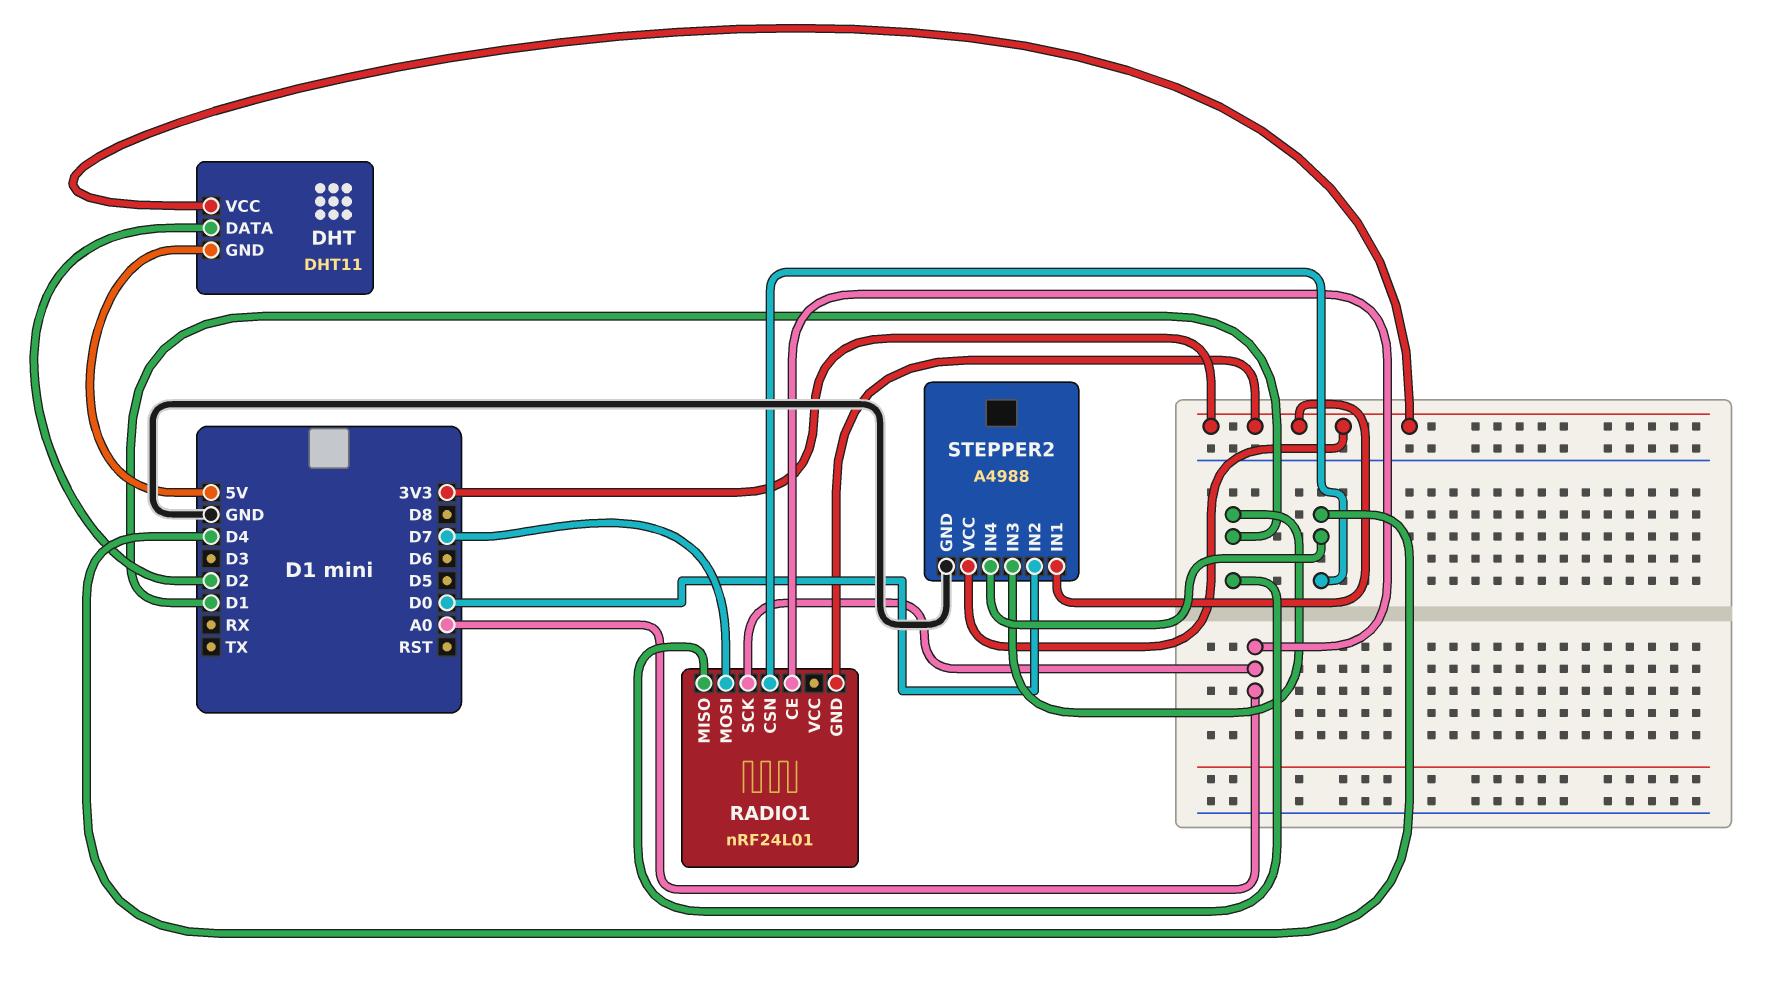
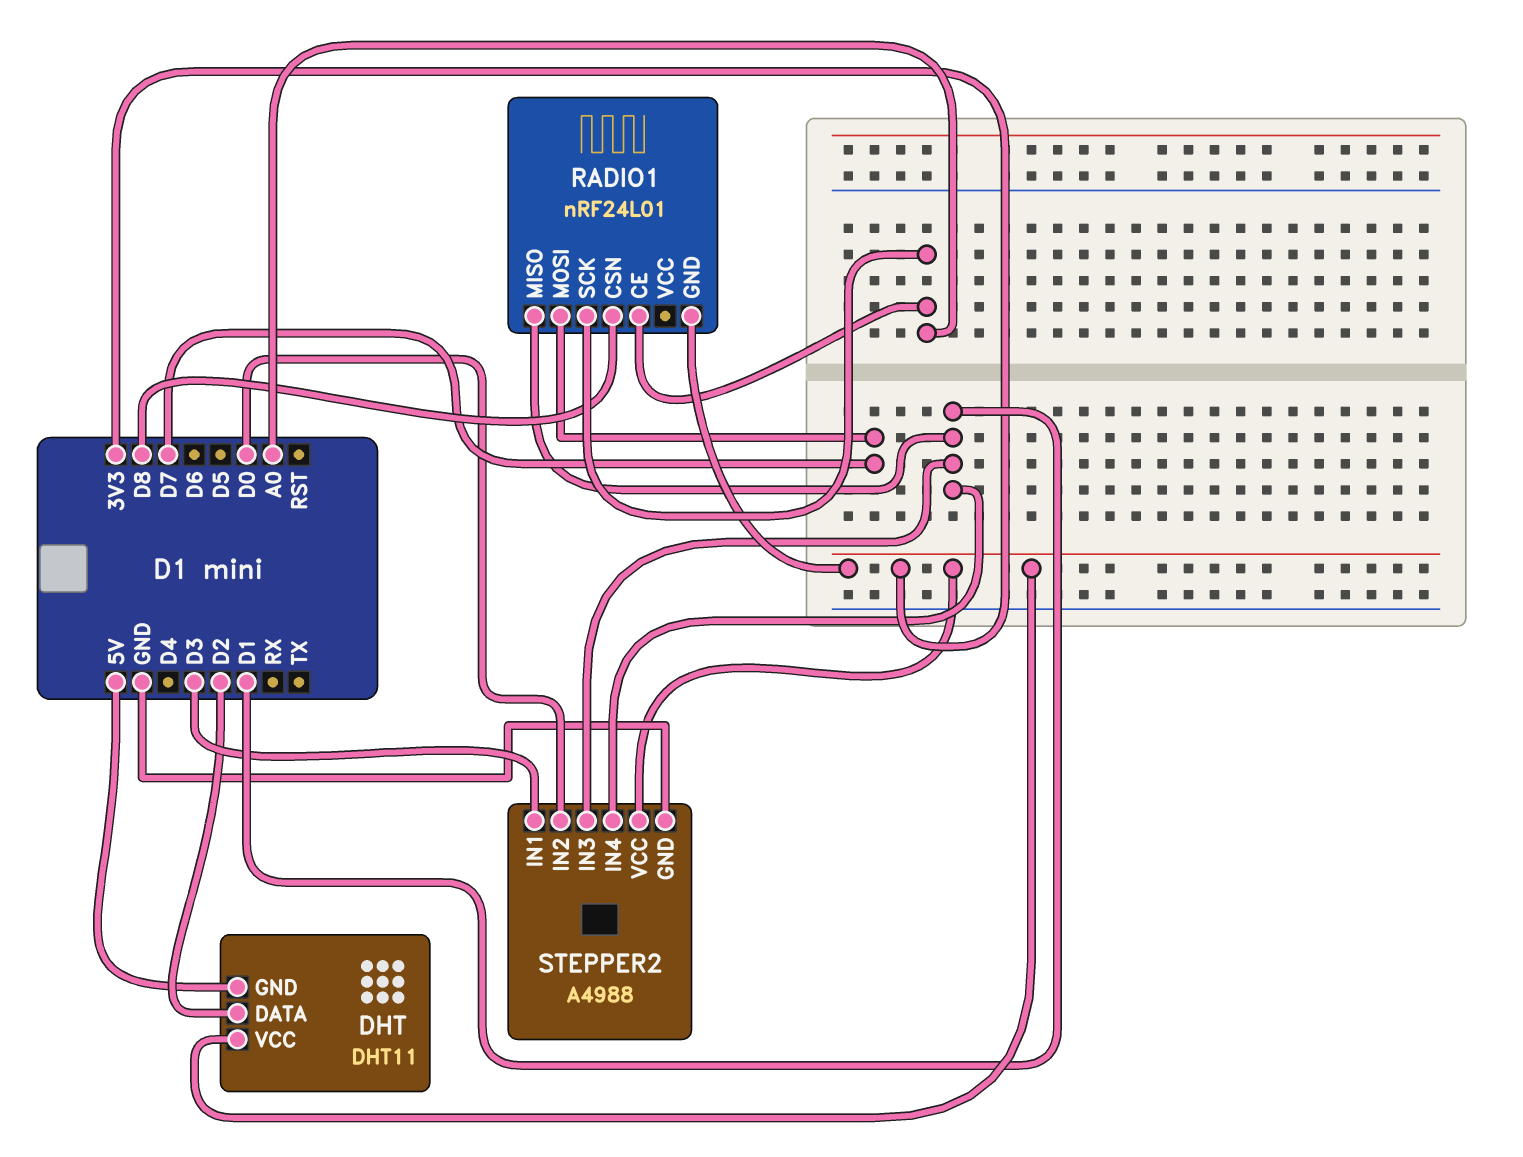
RADIO1 pin CSN: D4 -> D8
STEPPER2 pin IN1: 3V3 -> D3
STEPPER2 pin IN4: D4 -> D1

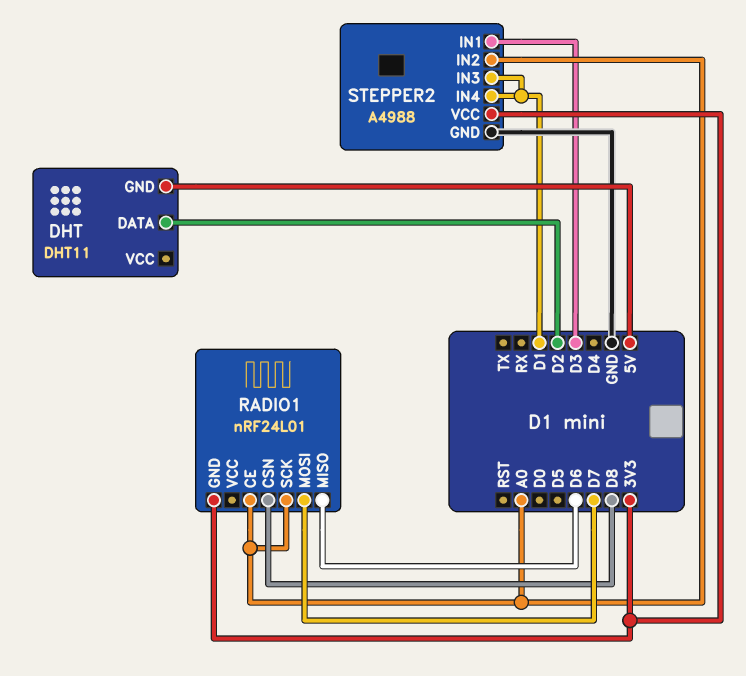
DHT pin VCC: 3V3 -> none
RADIO1 pin MISO: D1 -> D6
STEPPER2 pin IN2: D0 -> A0

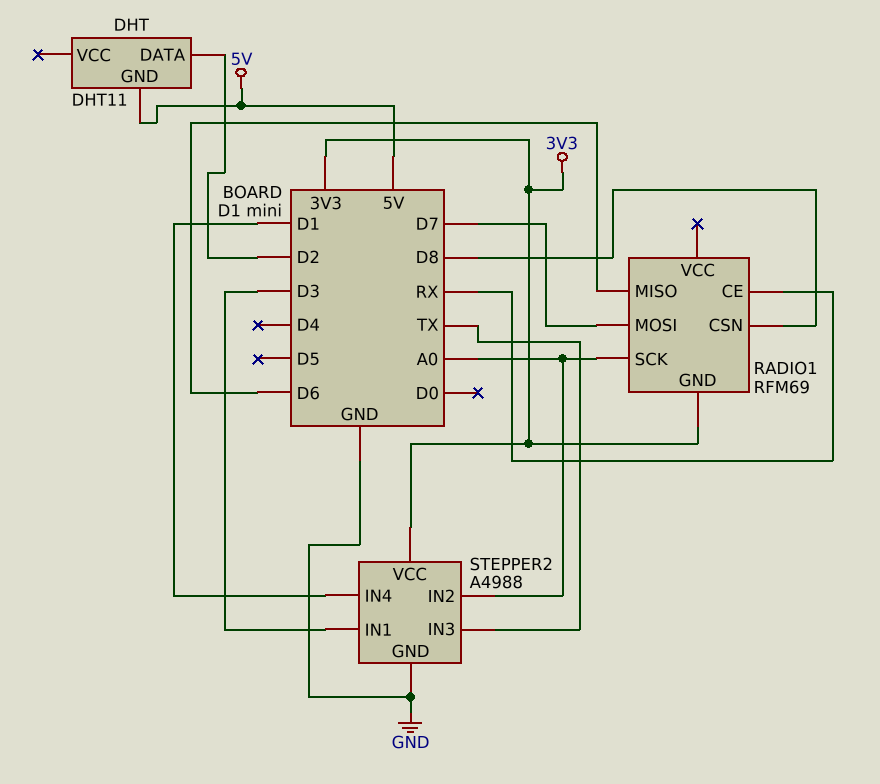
RADIO1: nRF24L01 -> RFM69
RADIO1 pin CE: A0 -> RX
STEPPER2 pin IN3: D1 -> TX

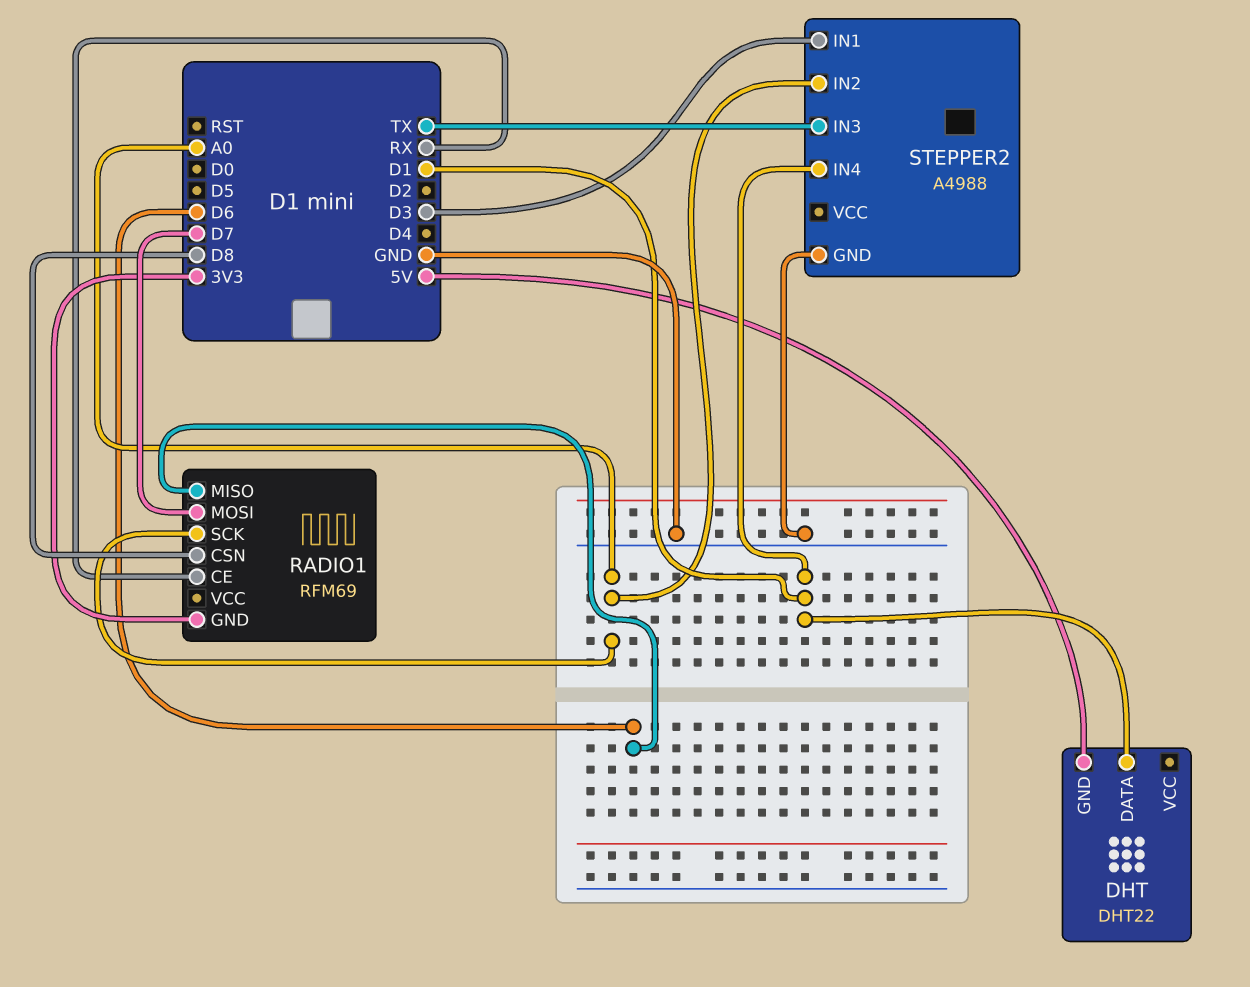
DHT: DHT11 -> DHT22
DHT pin DATA: D2 -> D1
STEPPER2 pin VCC: 3V3 -> none

